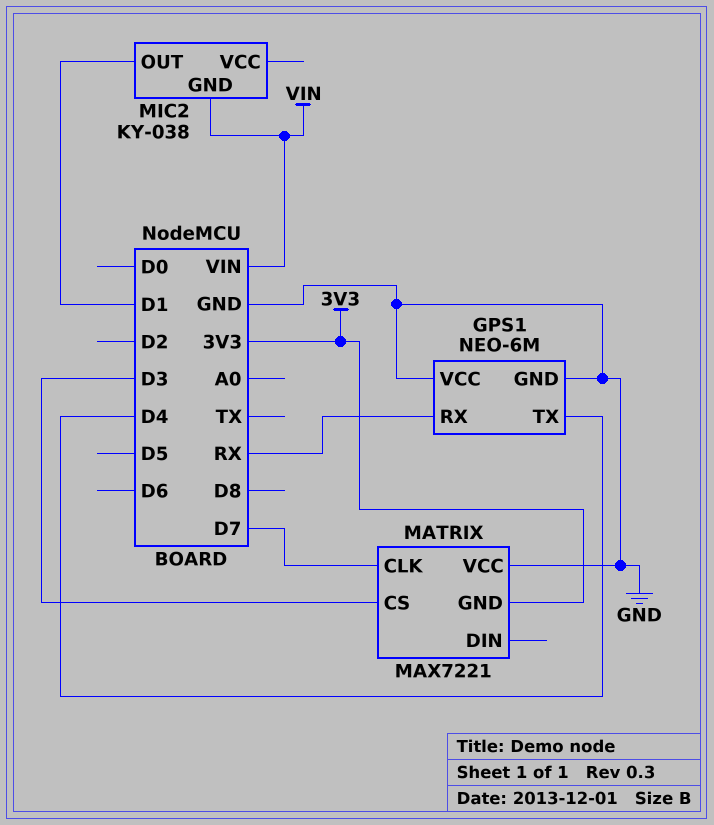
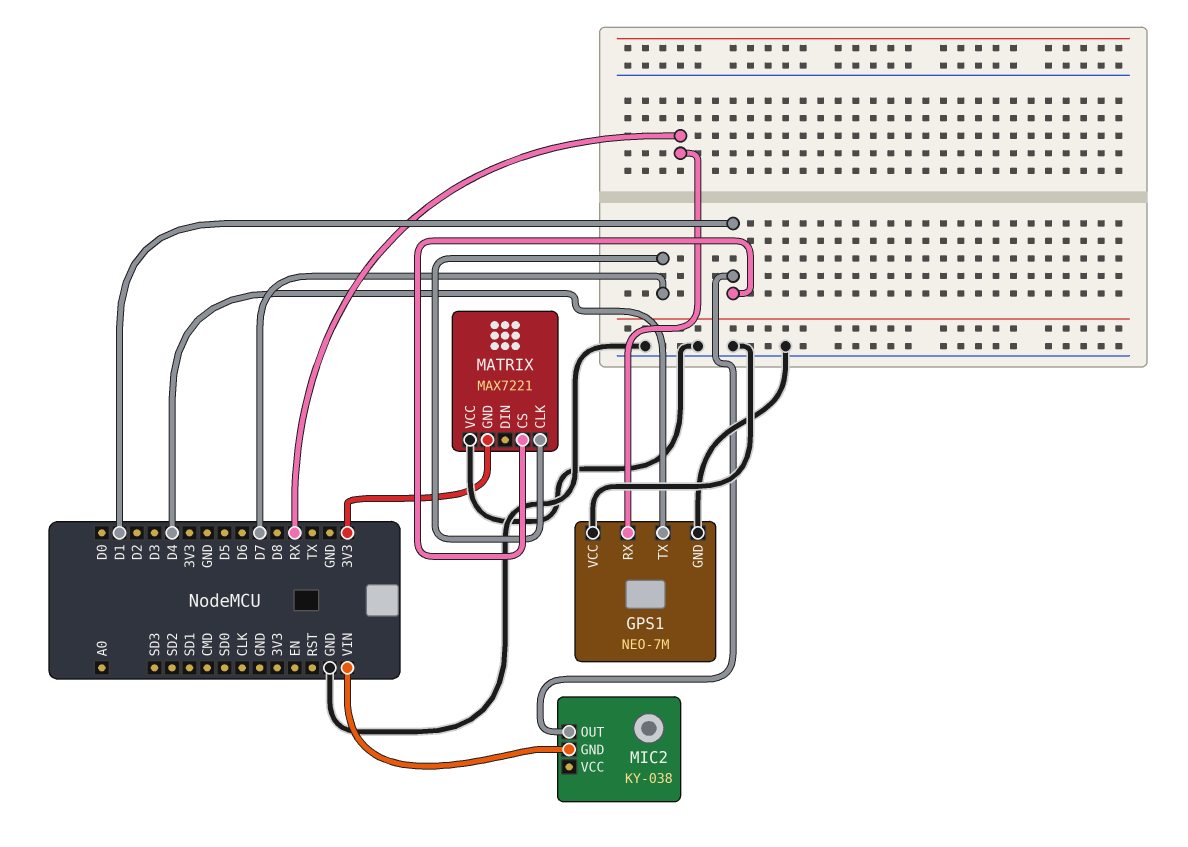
GPS1: NEO-6M -> NEO-7M
MATRIX pin CS: D3 -> D1

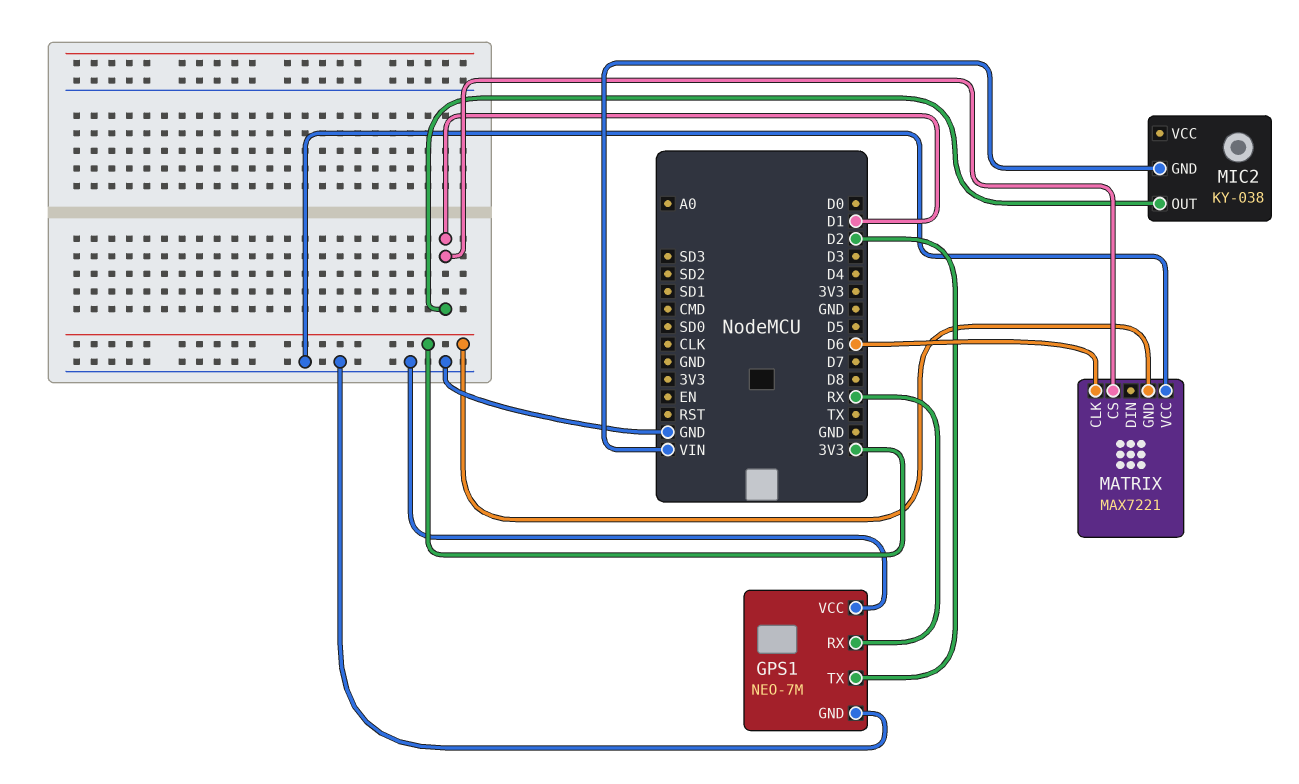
GPS1 pin TX: D4 -> D2
MATRIX pin CLK: D7 -> D6

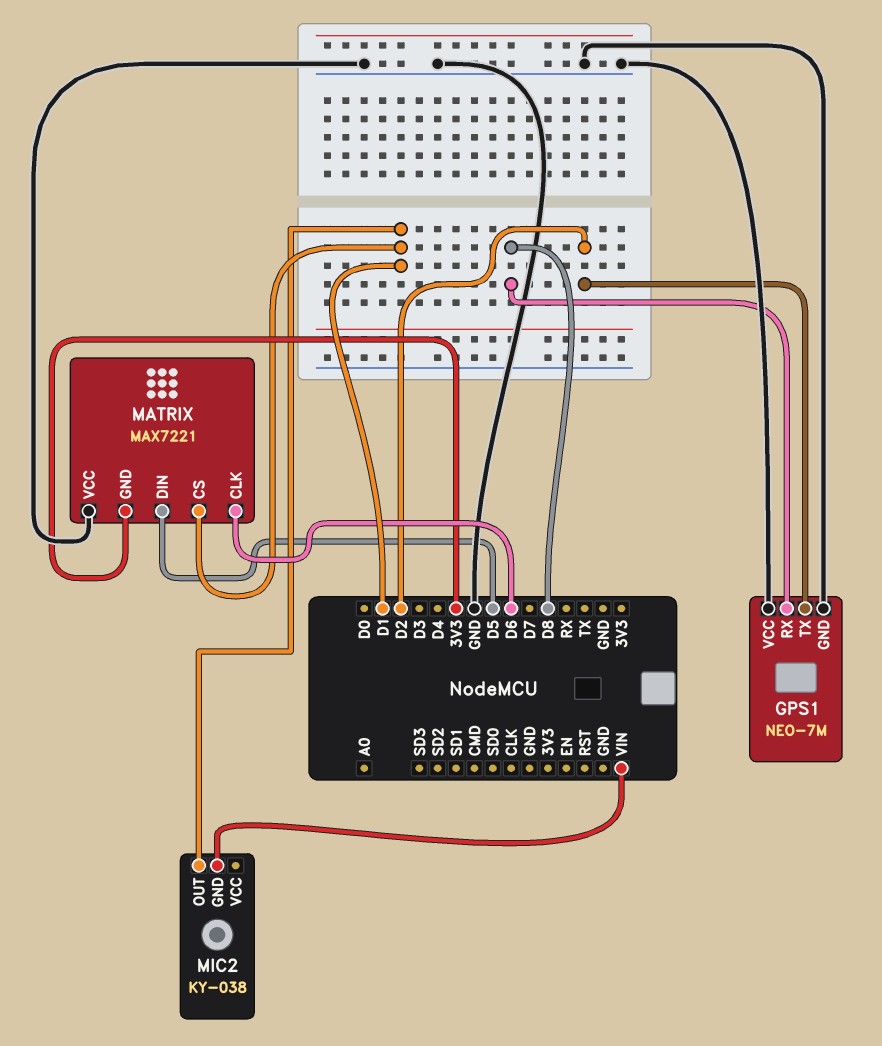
GPS1 pin RX: RX -> D8
MATRIX pin DIN: none -> D5

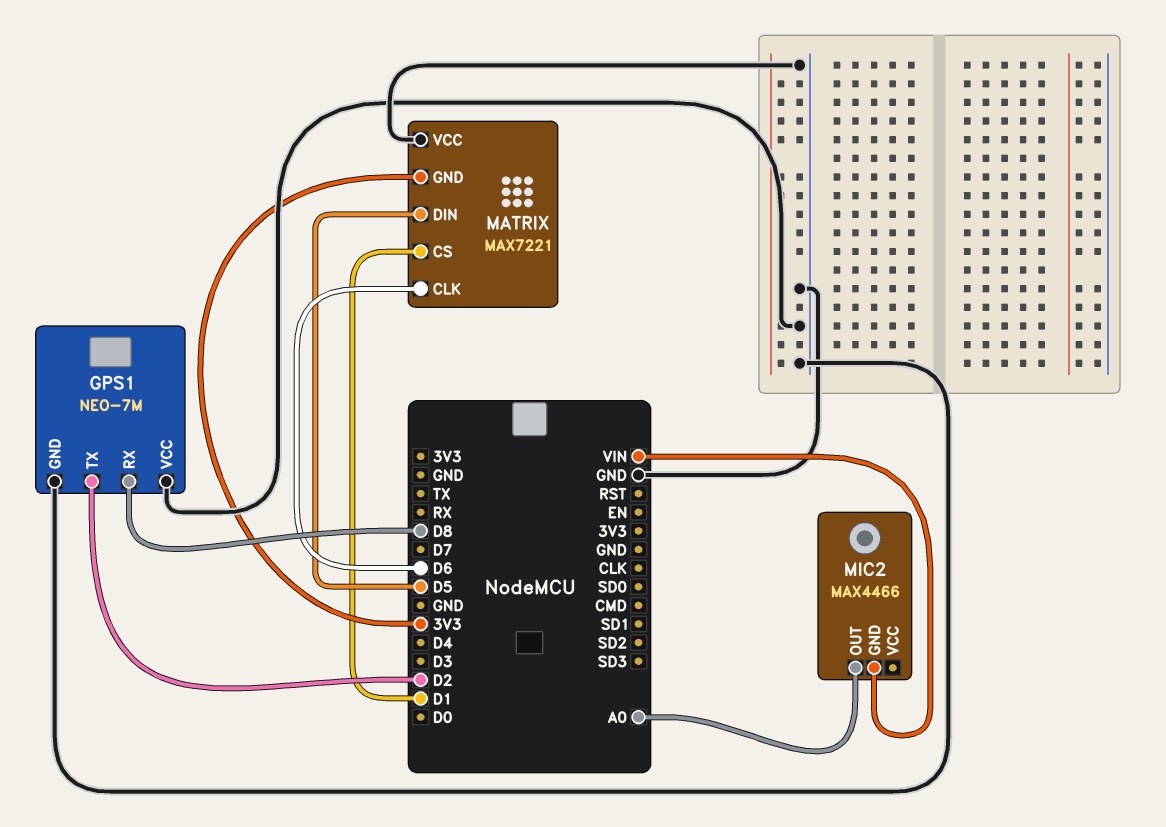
MIC2: KY-038 -> MAX4466
MIC2 pin OUT: D1 -> A0

